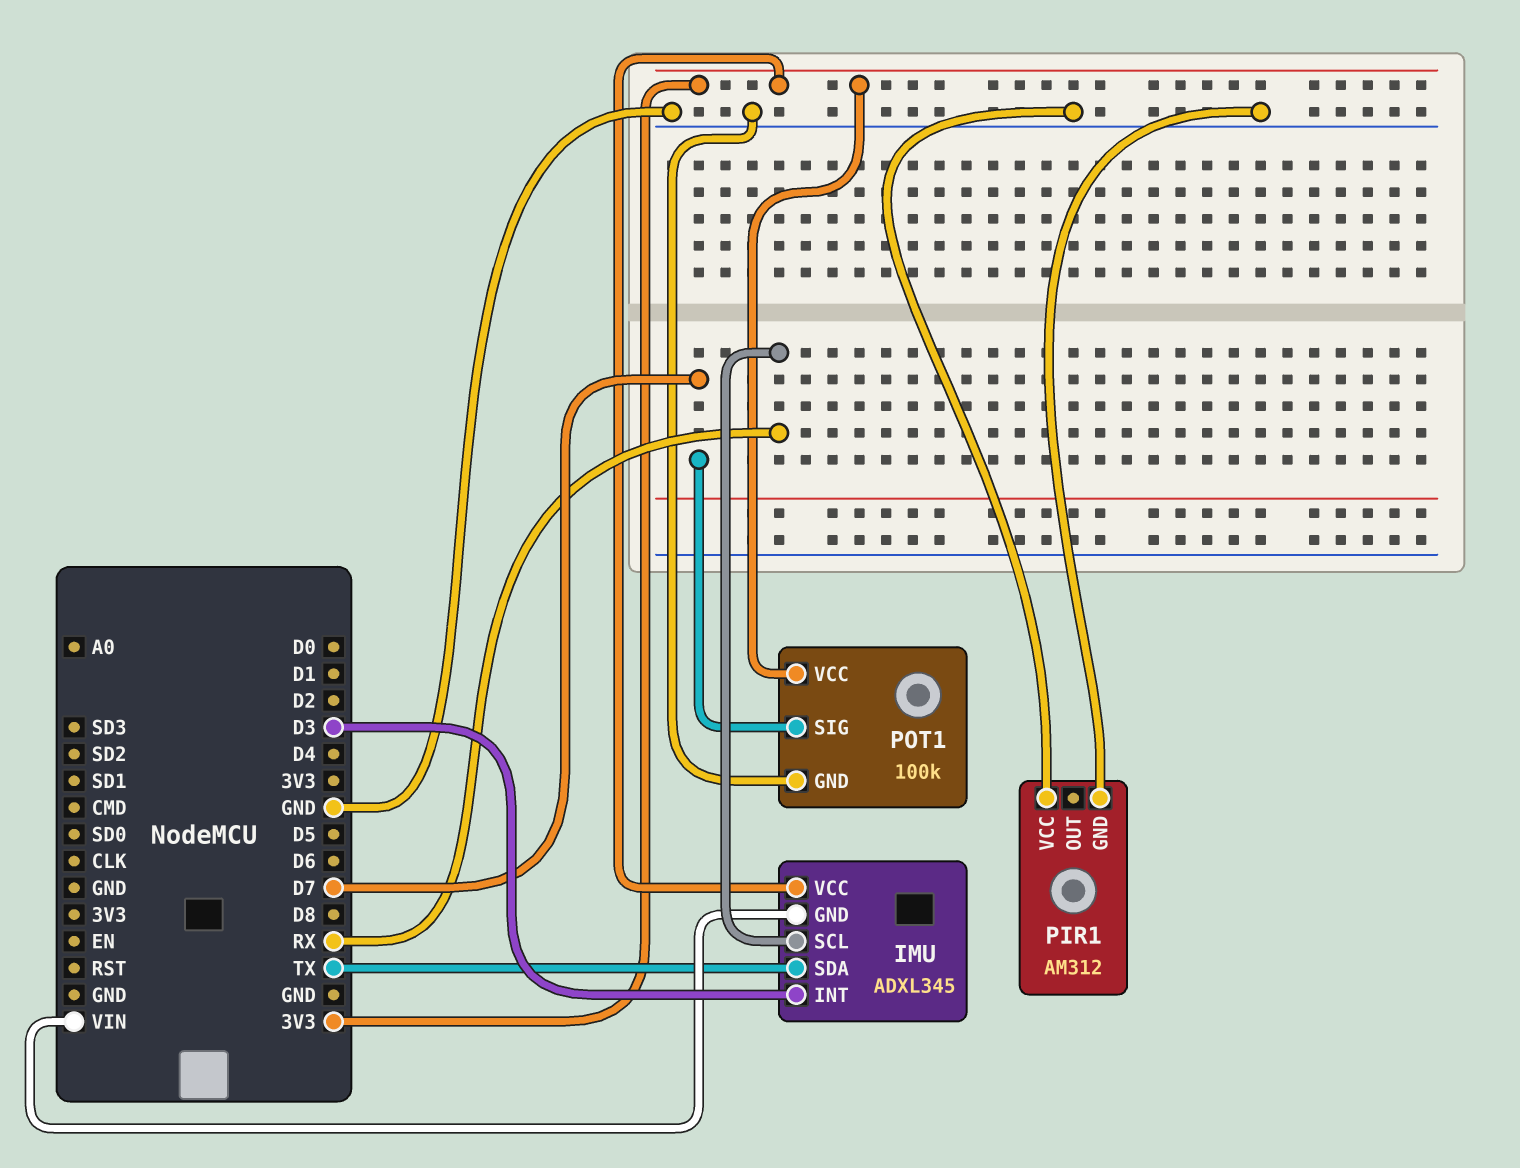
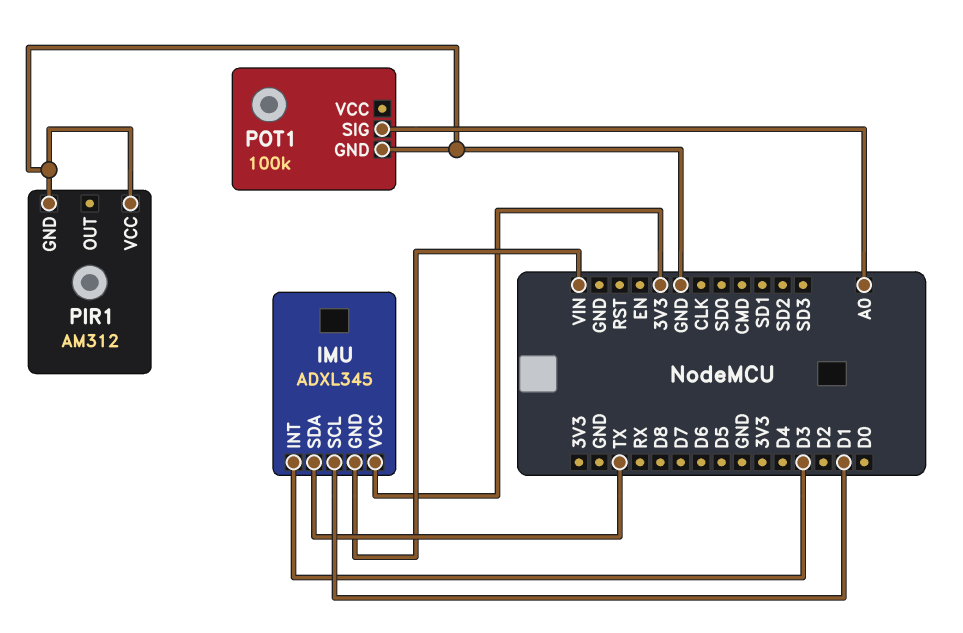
IMU pin SCL: RX -> D1
POT1 pin SIG: D7 -> A0
POT1 pin VCC: 3V3 -> none

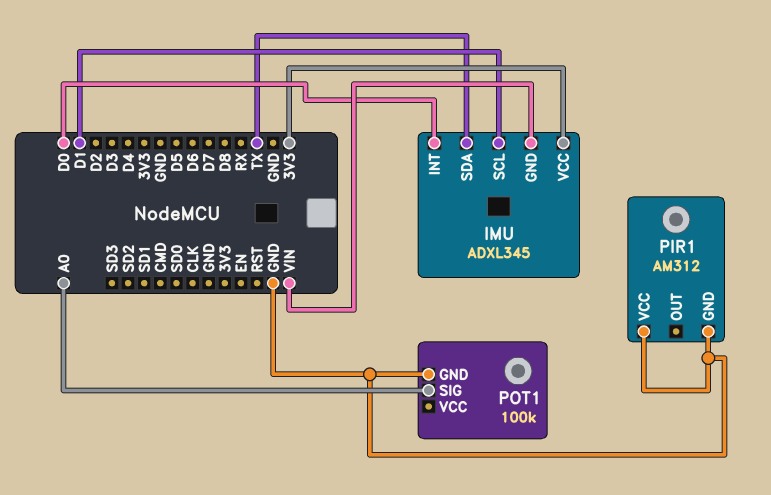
IMU pin INT: D3 -> D0

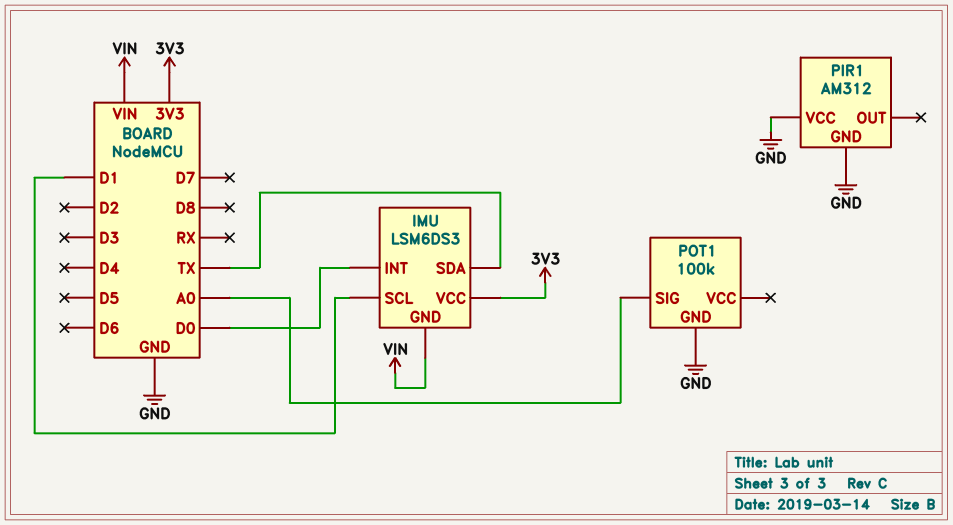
IMU: ADXL345 -> LSM6DS3

